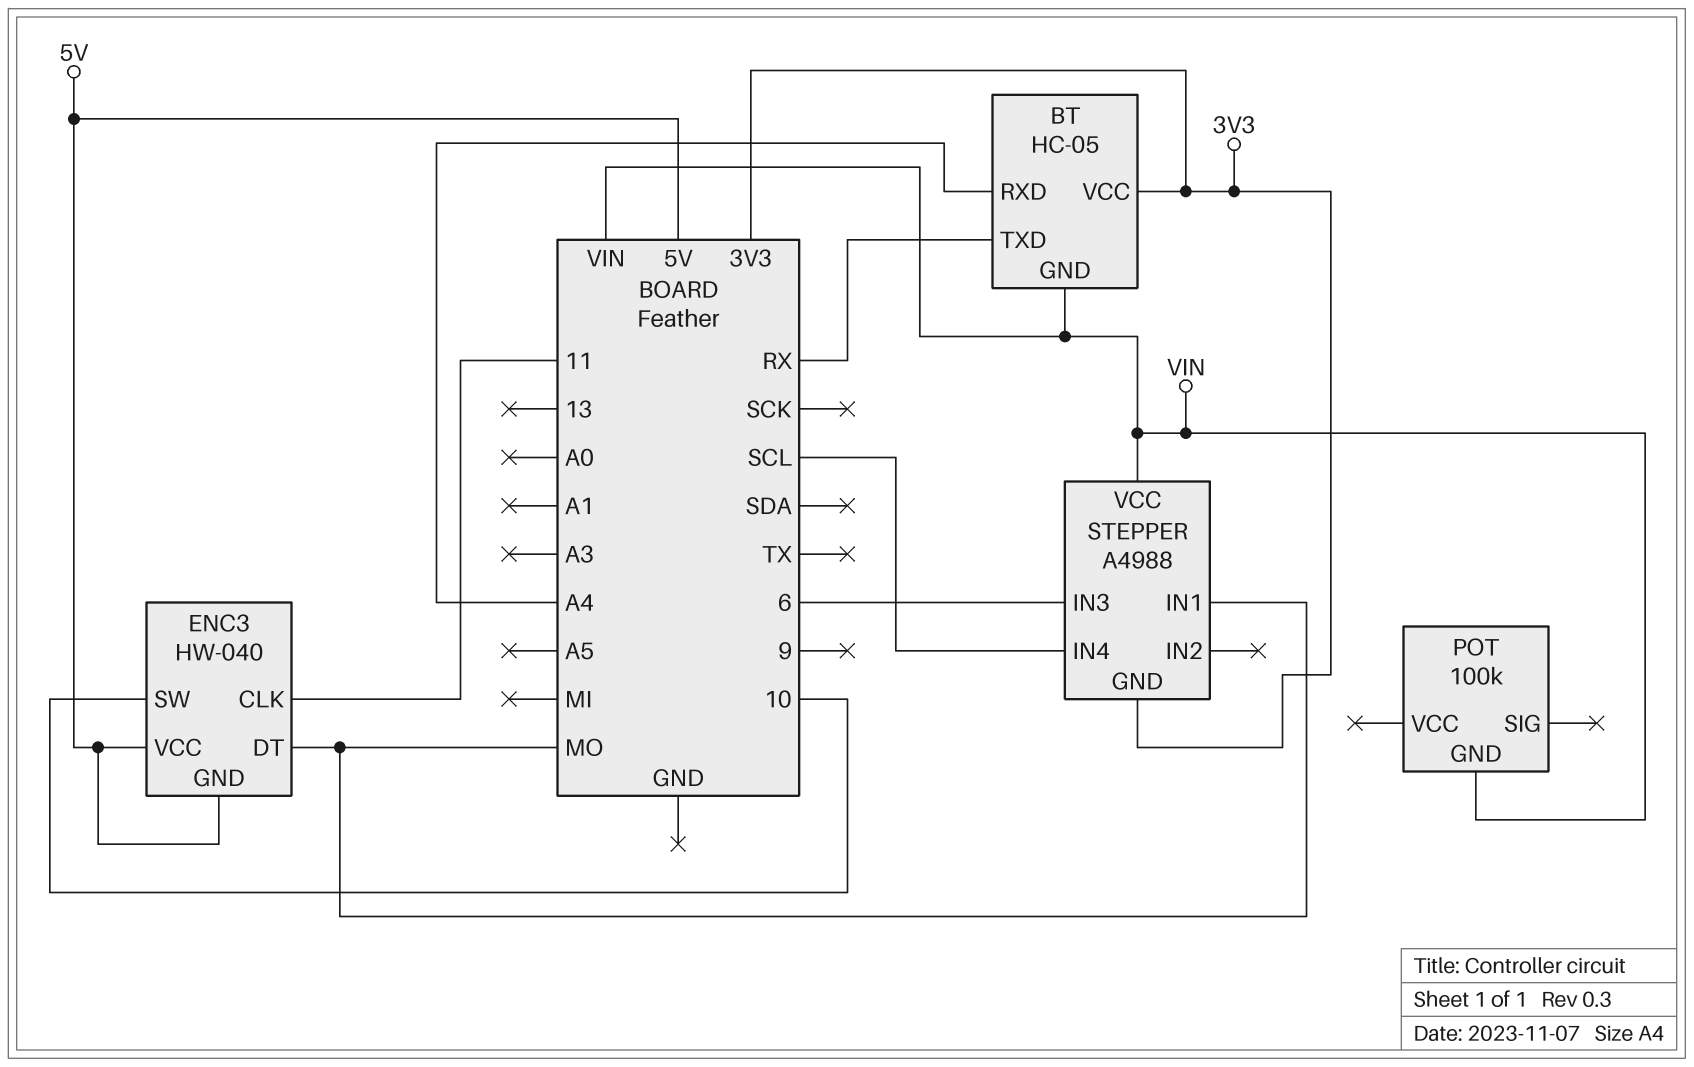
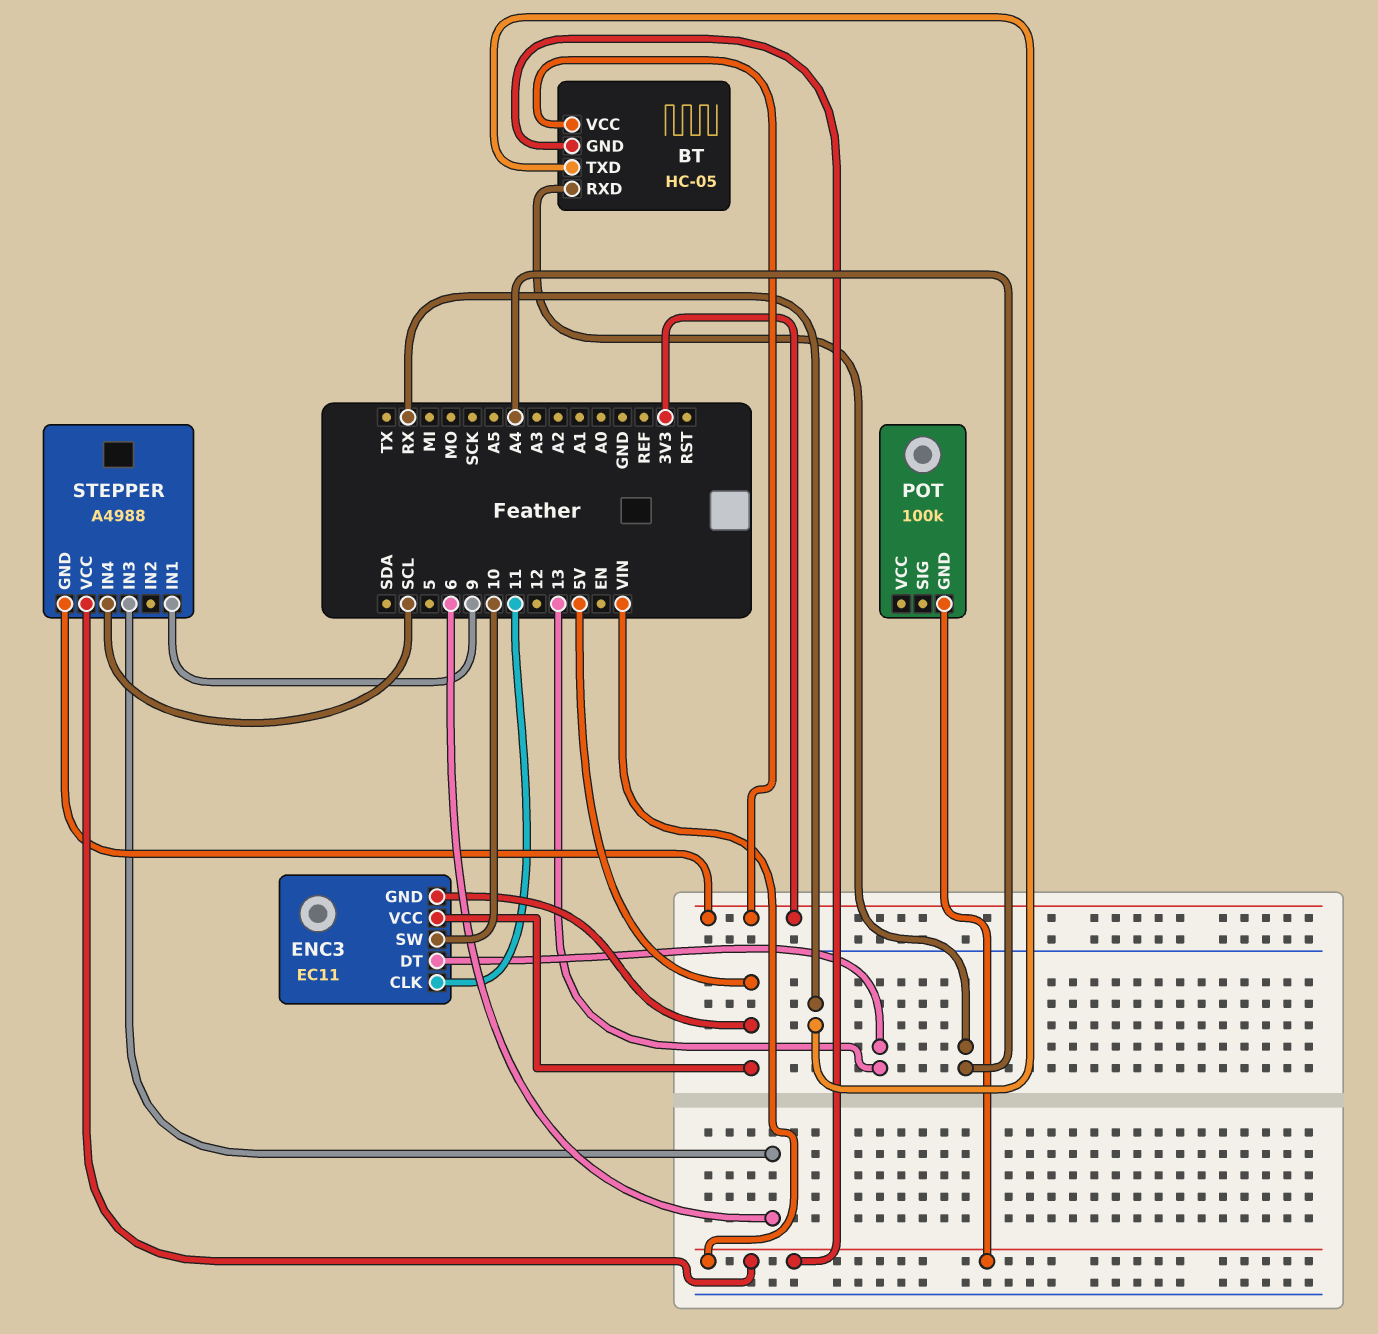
ENC3: HW-040 -> EC11
ENC3 pin DT: MO -> 13
STEPPER pin IN1: MO -> 9

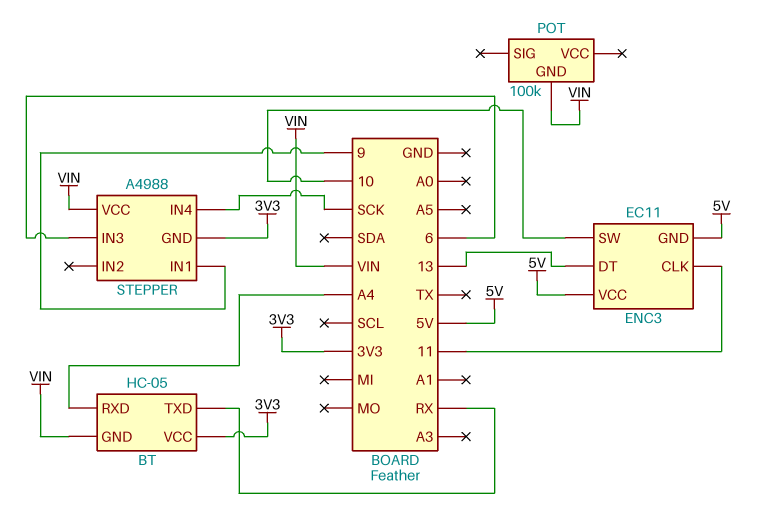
STEPPER pin IN4: SCL -> SCK

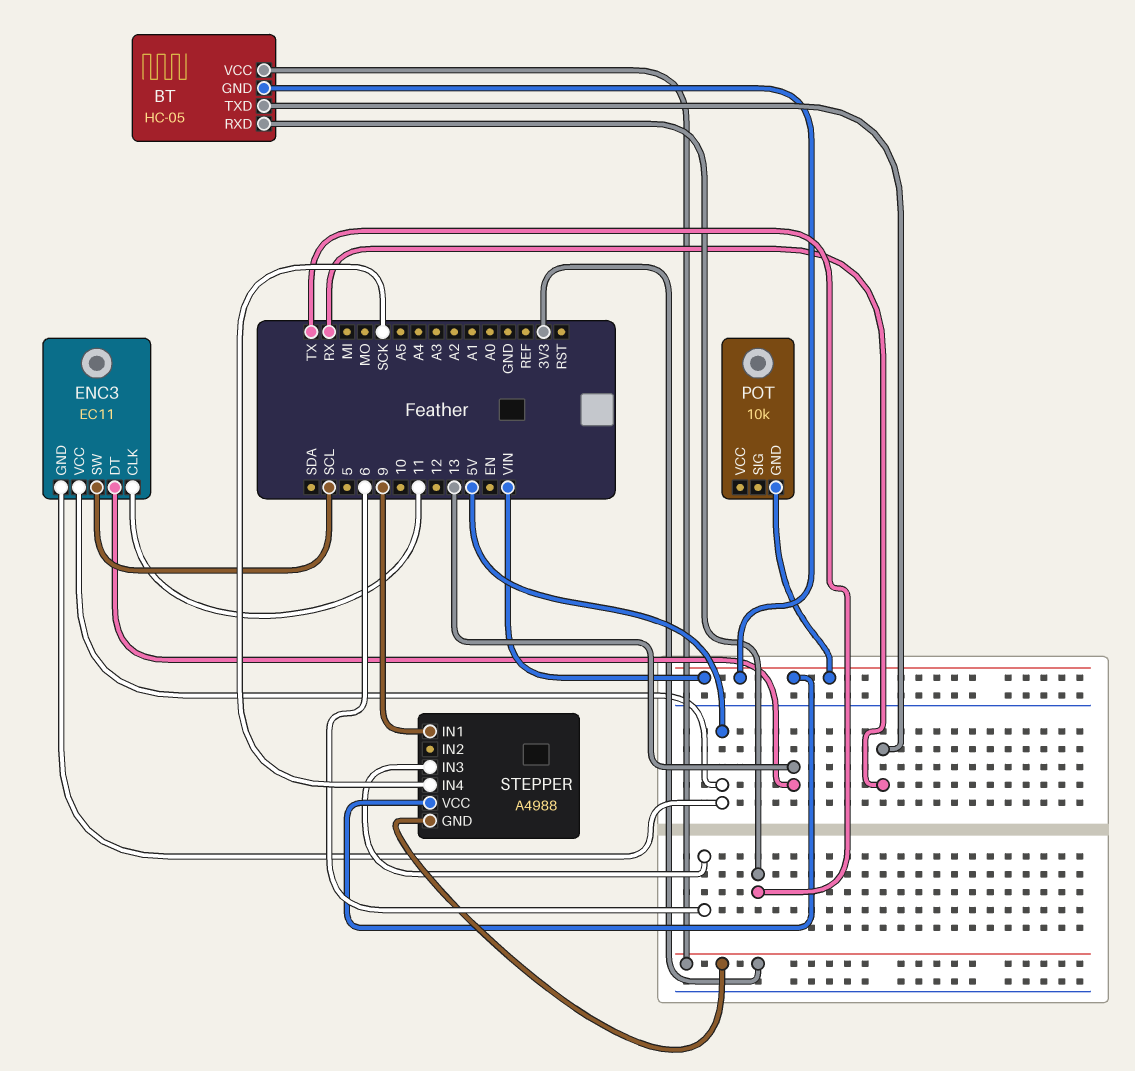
BT pin RXD: A4 -> TX
ENC3 pin SW: 10 -> SCL
POT: 100k -> 10k

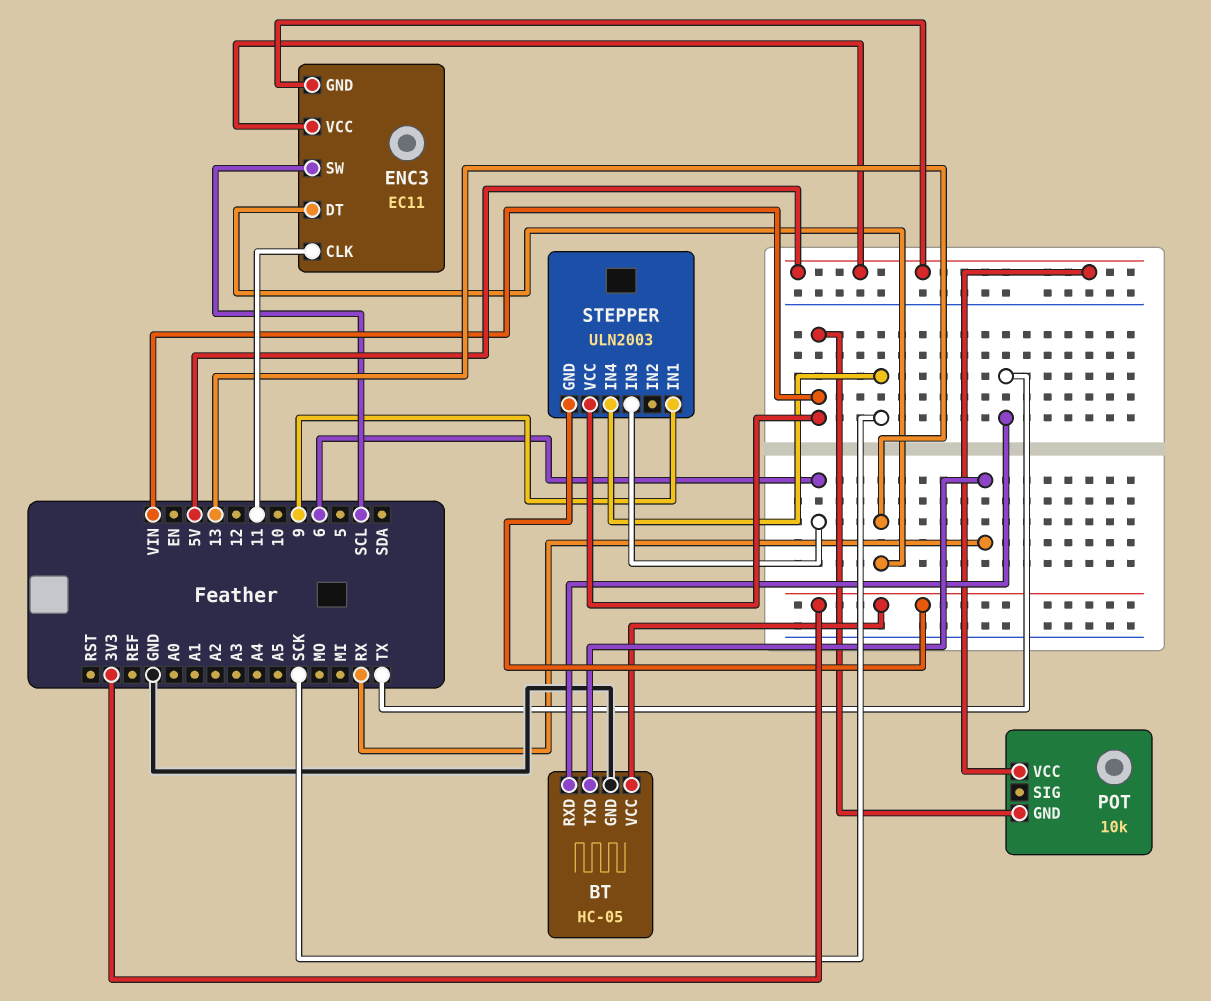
BT pin GND: VIN -> GND
POT pin VCC: none -> 5V
STEPPER: A4988 -> ULN2003

